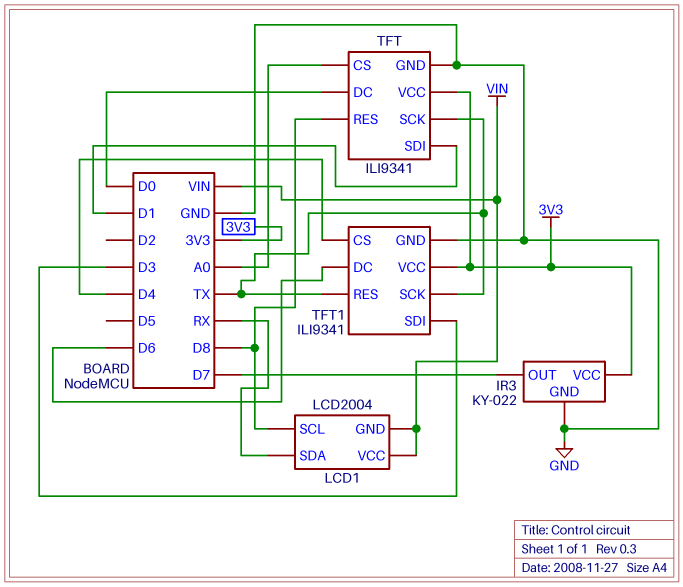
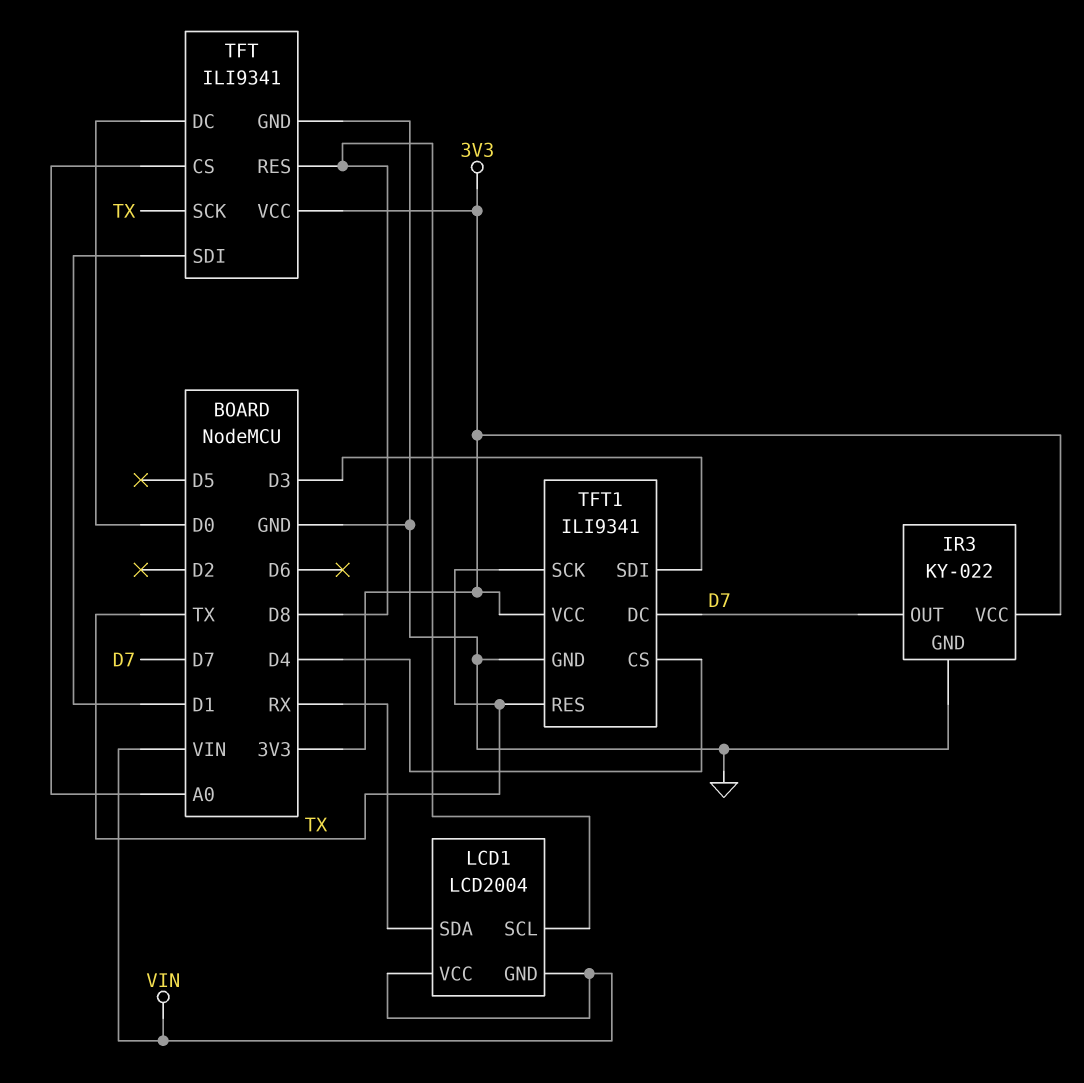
TFT1 pin DC: D6 -> D7

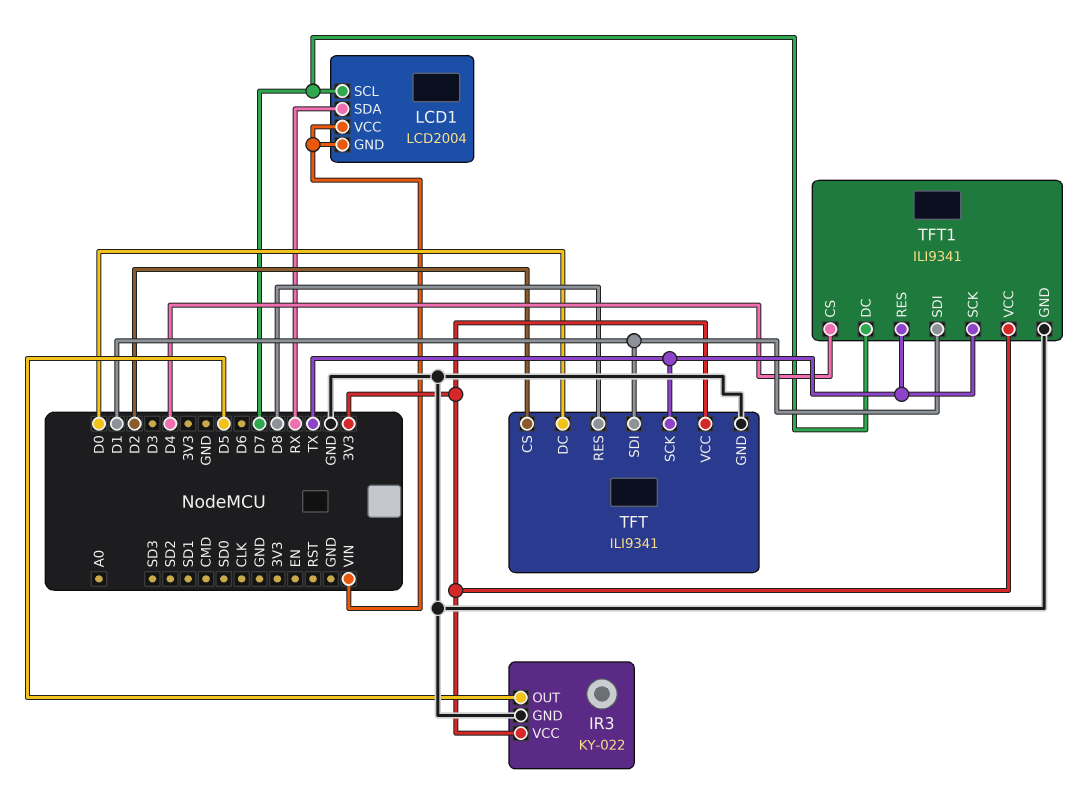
IR3 pin OUT: D7 -> D5
LCD1 pin SCL: D8 -> D7
TFT pin CS: A0 -> D2
TFT1 pin SDI: D3 -> D1

